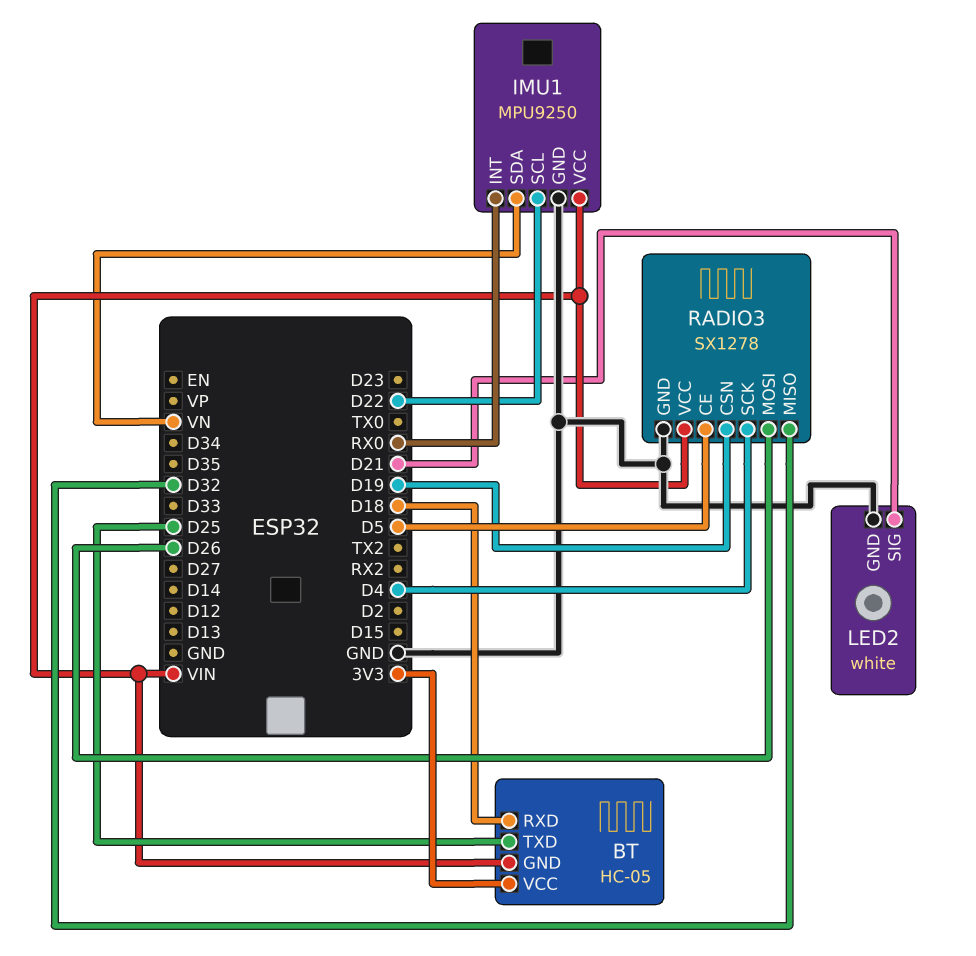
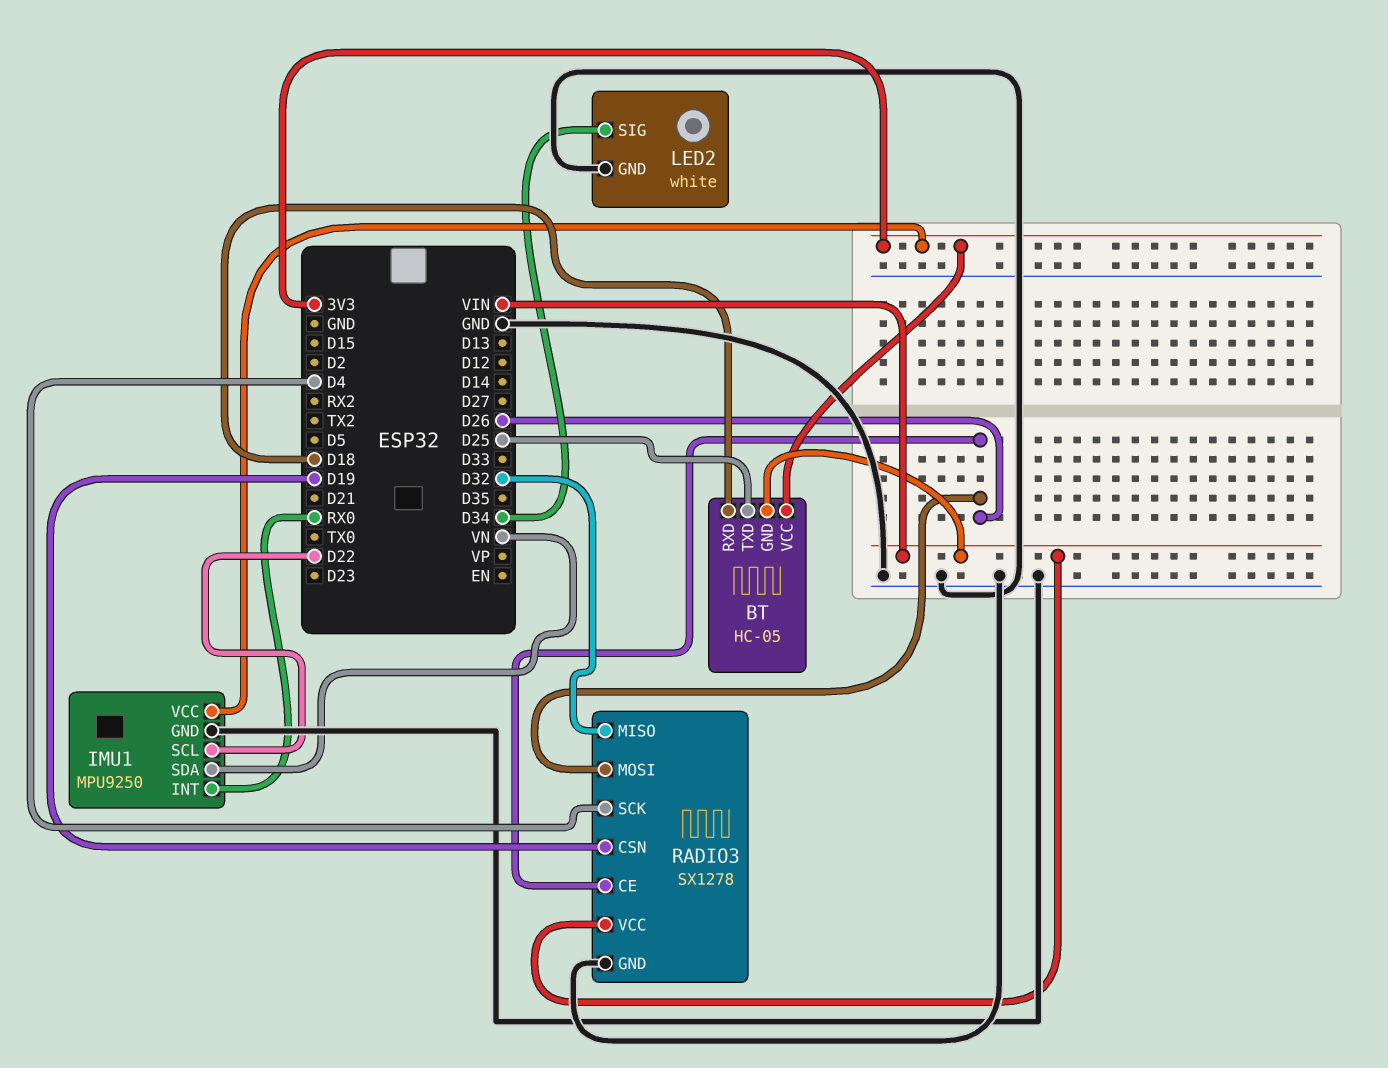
IMU1 pin VCC: VIN -> 3V3
LED2 pin SIG: D21 -> D34
RADIO3 pin CE: D5 -> D26

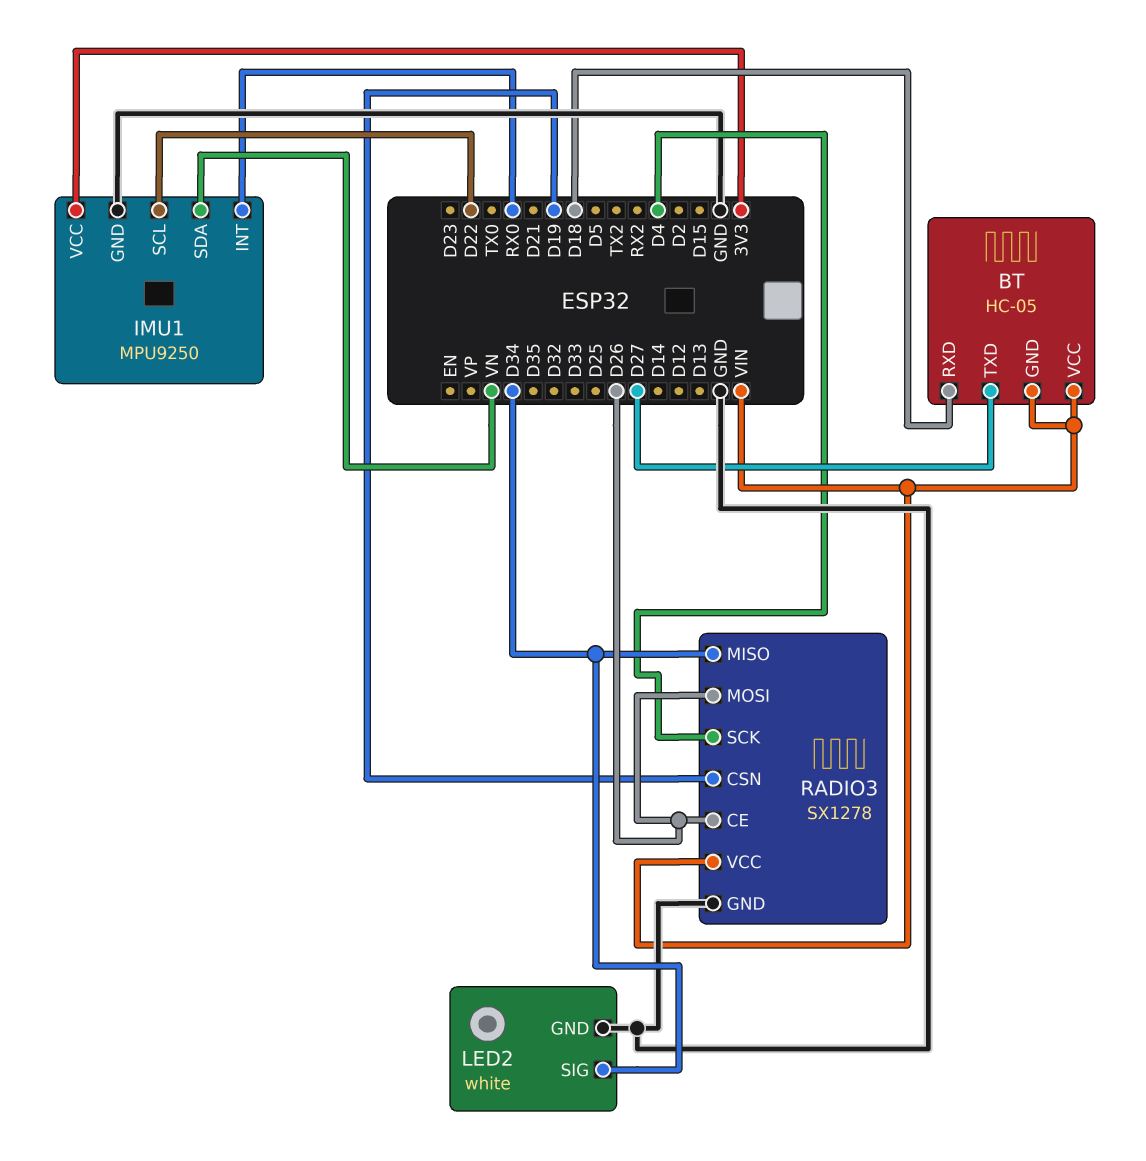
BT pin TXD: D25 -> D27
BT pin VCC: 3V3 -> VIN
RADIO3 pin MISO: D32 -> D34

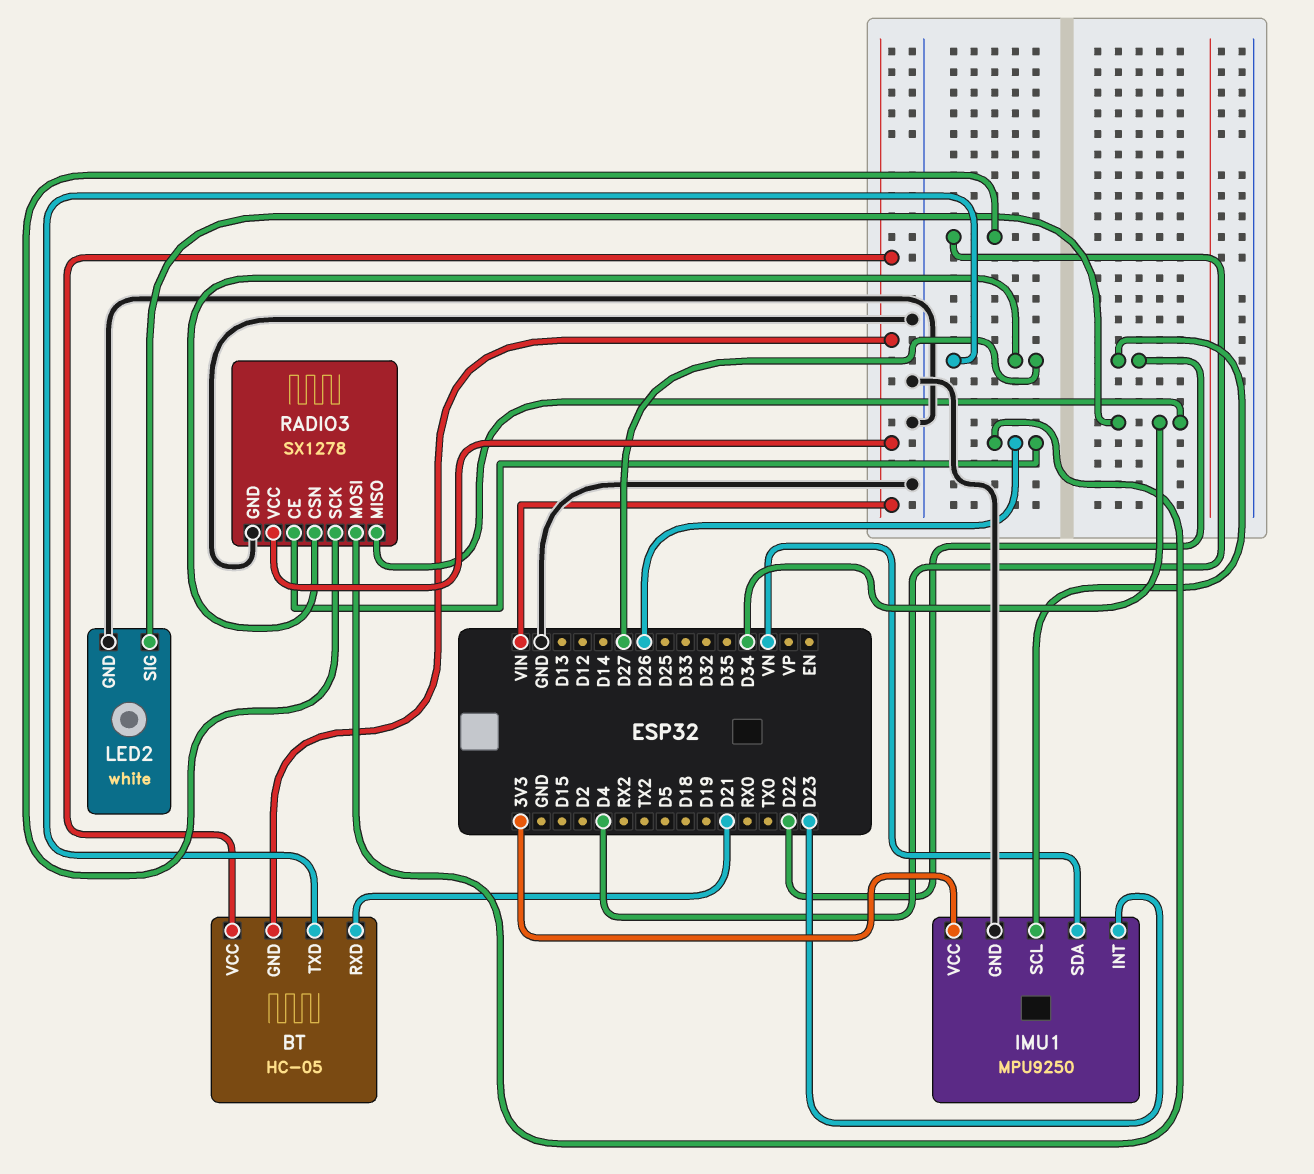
BT pin RXD: D18 -> D21
IMU1 pin INT: RX0 -> D23
RADIO3 pin CSN: D19 -> D27

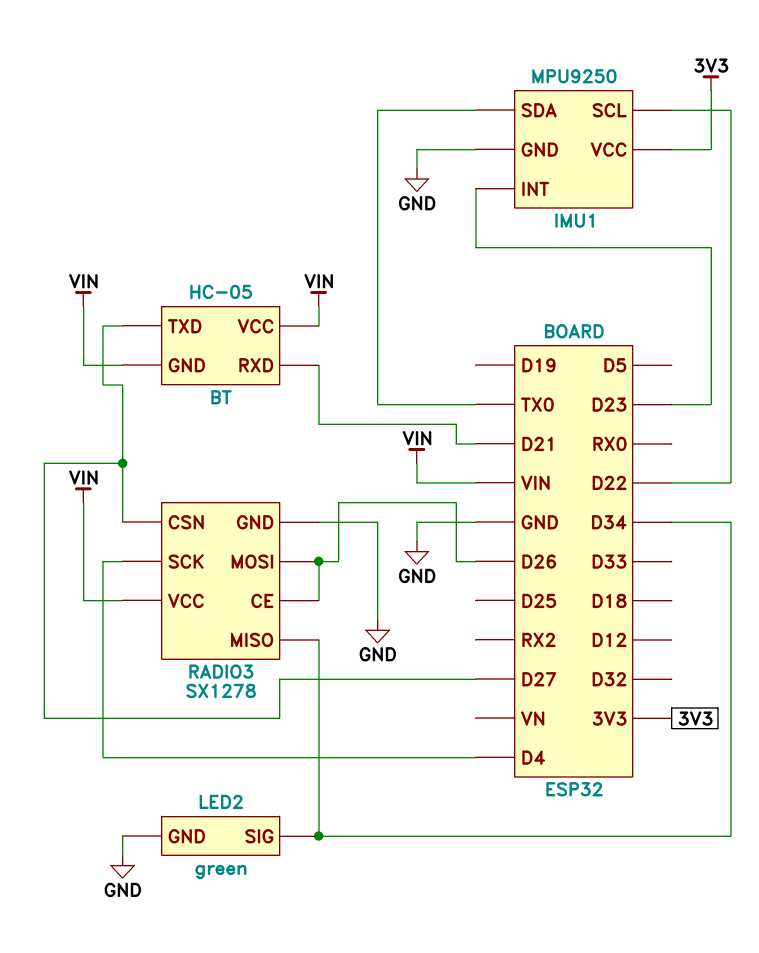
IMU1 pin SDA: VN -> TX0
LED2: white -> green

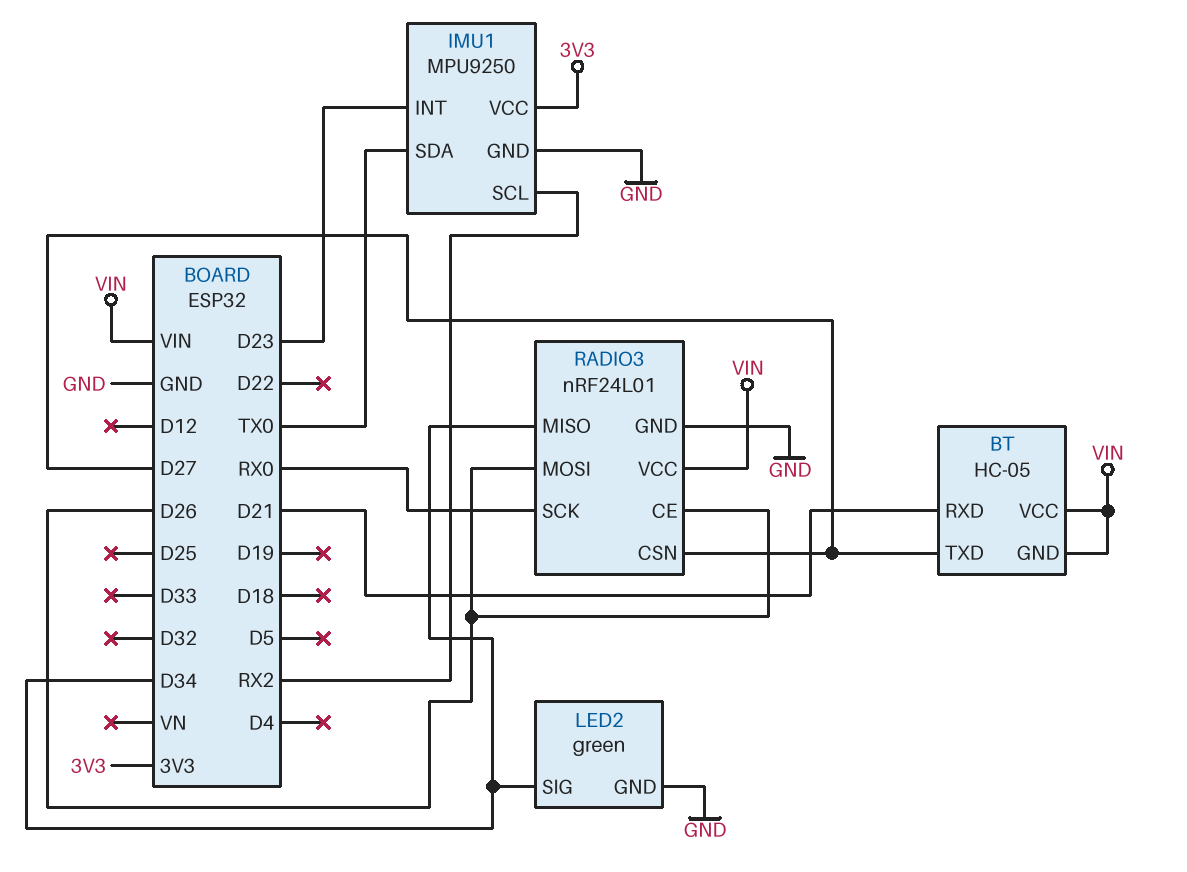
IMU1 pin SCL: D22 -> RX2
RADIO3: SX1278 -> nRF24L01
RADIO3 pin SCK: D4 -> RX0

